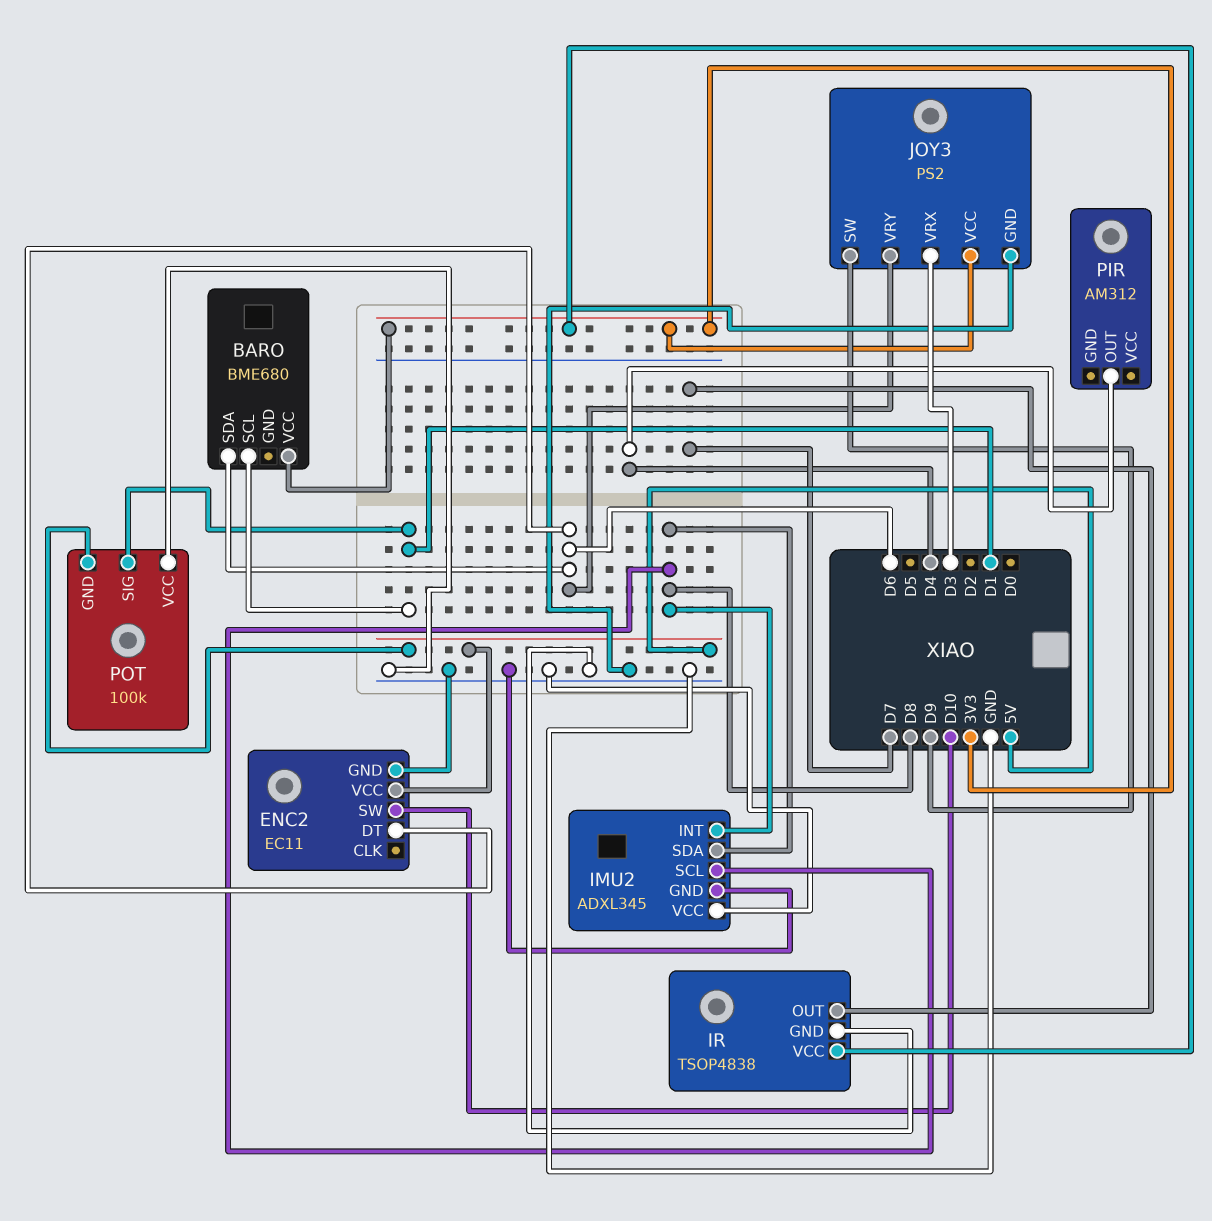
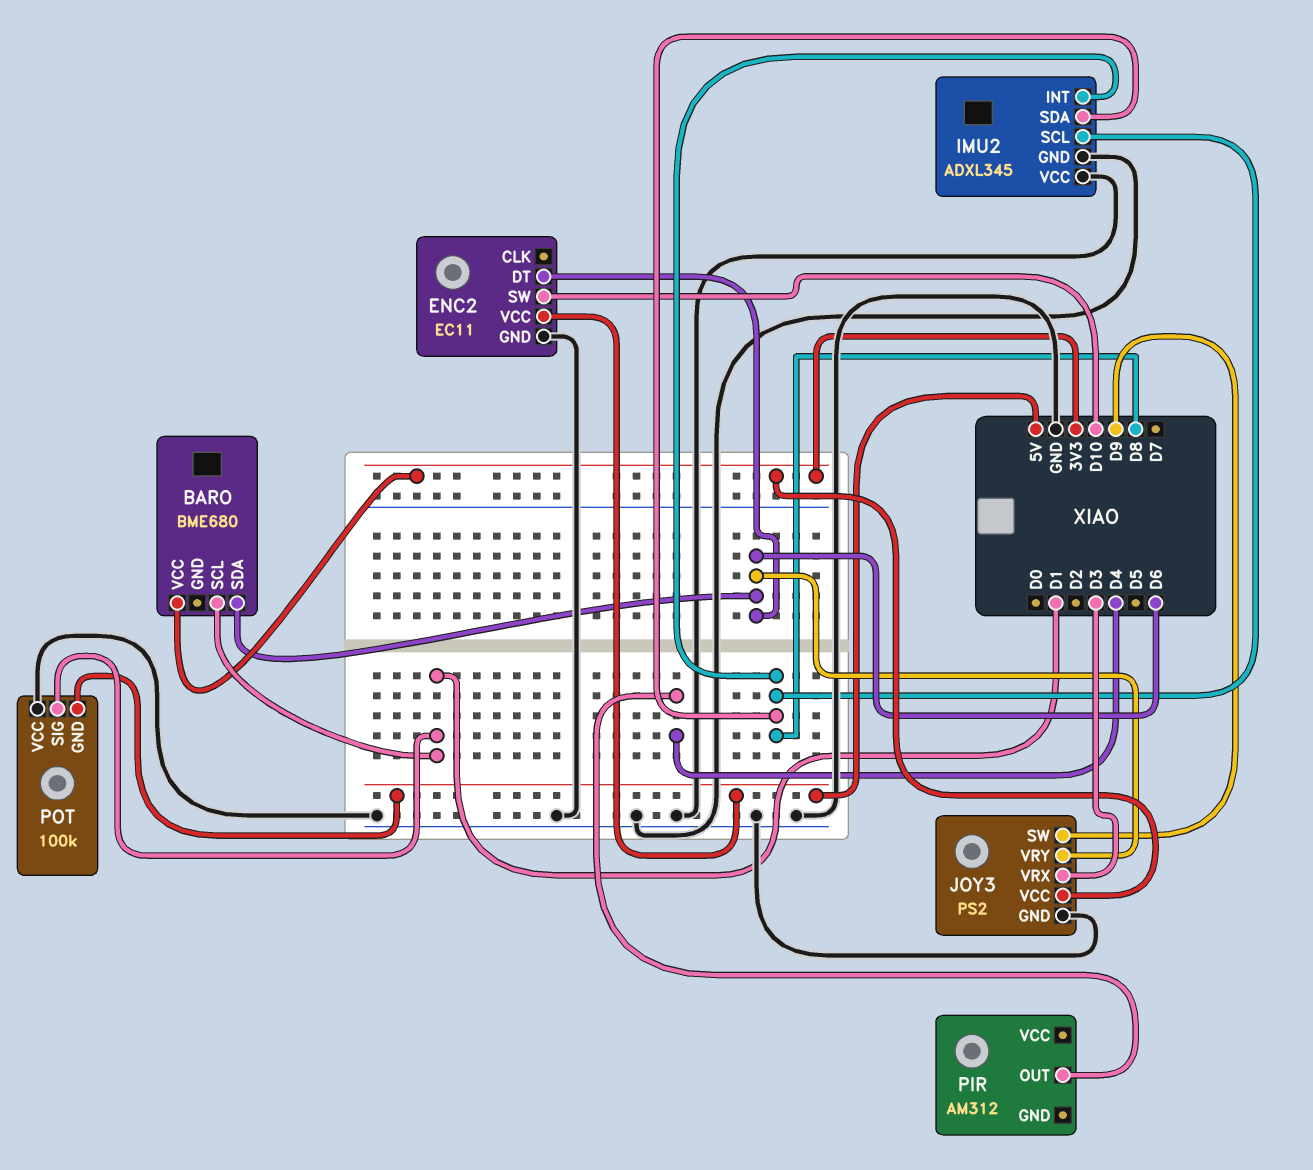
IR: TSOP4838 -> none
IR pin GND: GND -> none
IR pin OUT: D7 -> none
IR pin VCC: 3V3 -> none

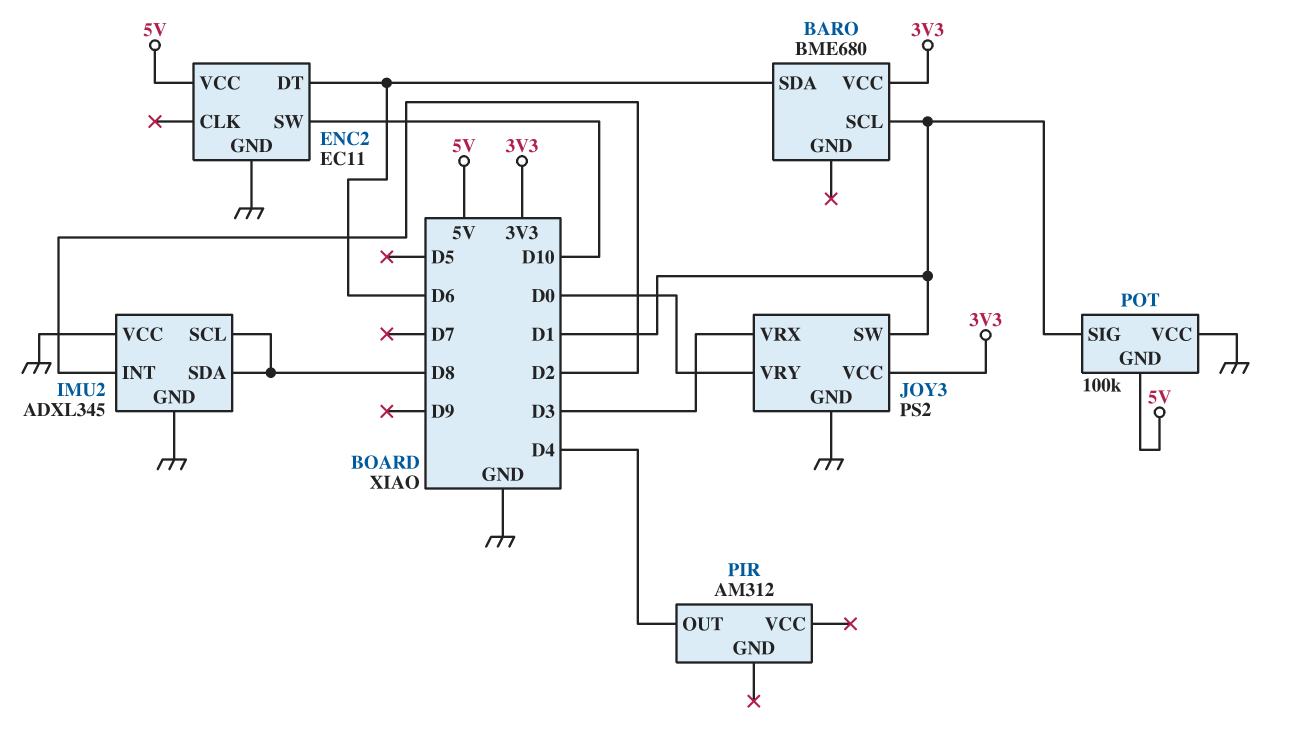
IMU2 pin INT: D8 -> D2
JOY3 pin SW: D9 -> D1
JOY3 pin VRY: D6 -> D0

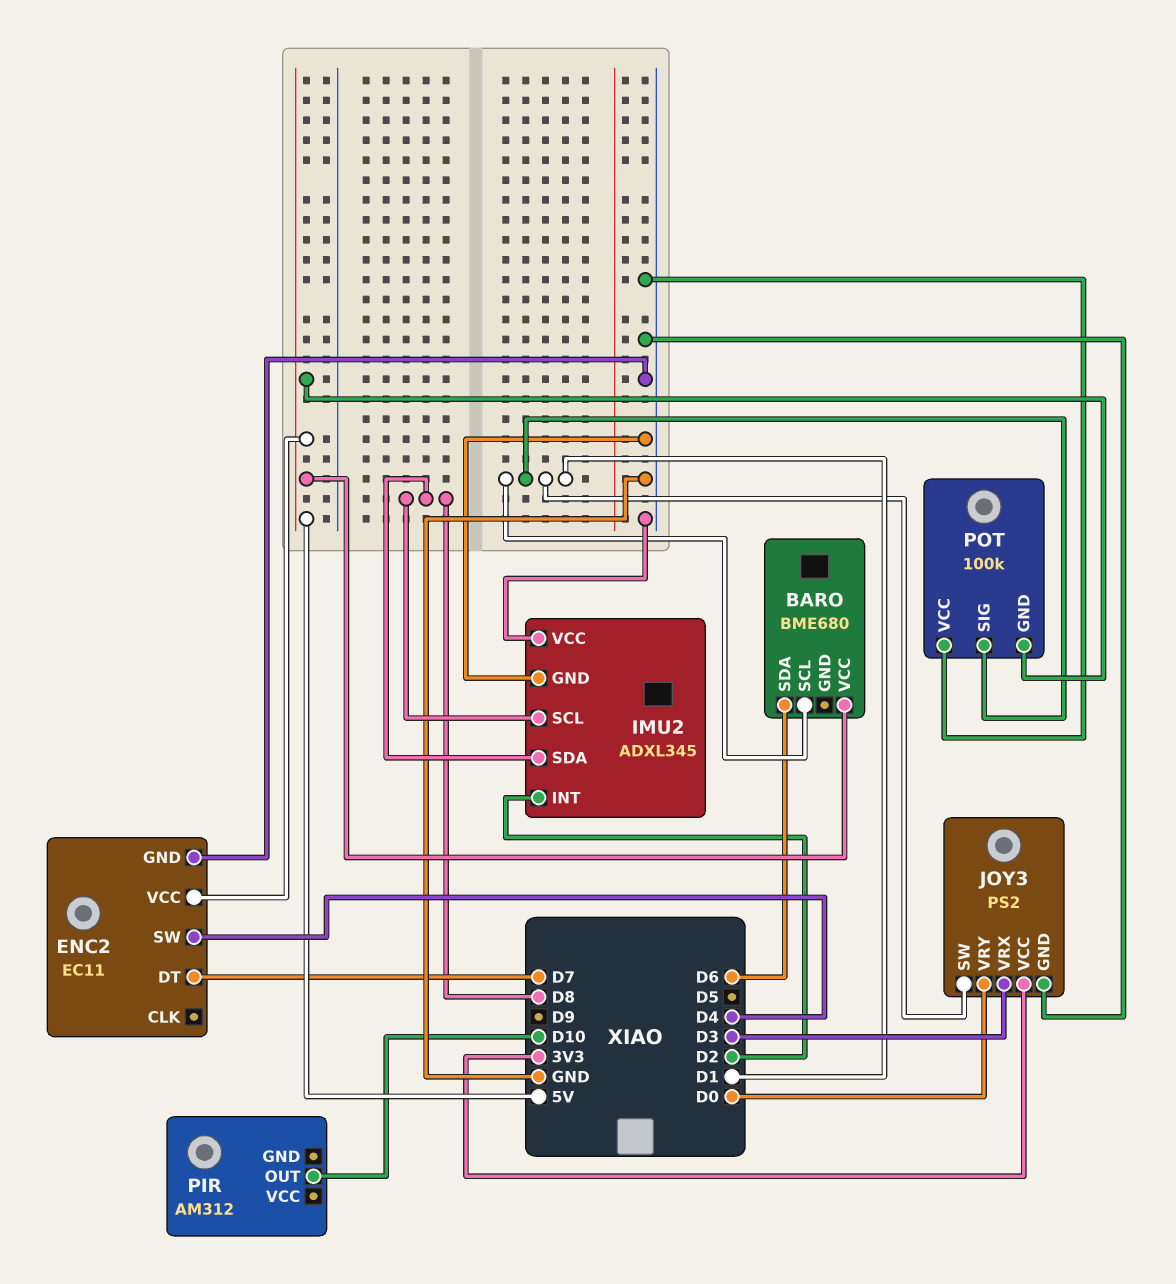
BARO pin VCC: 3V3 -> 5V
ENC2 pin DT: D6 -> D7
ENC2 pin SW: D10 -> D4
PIR pin OUT: D4 -> D10

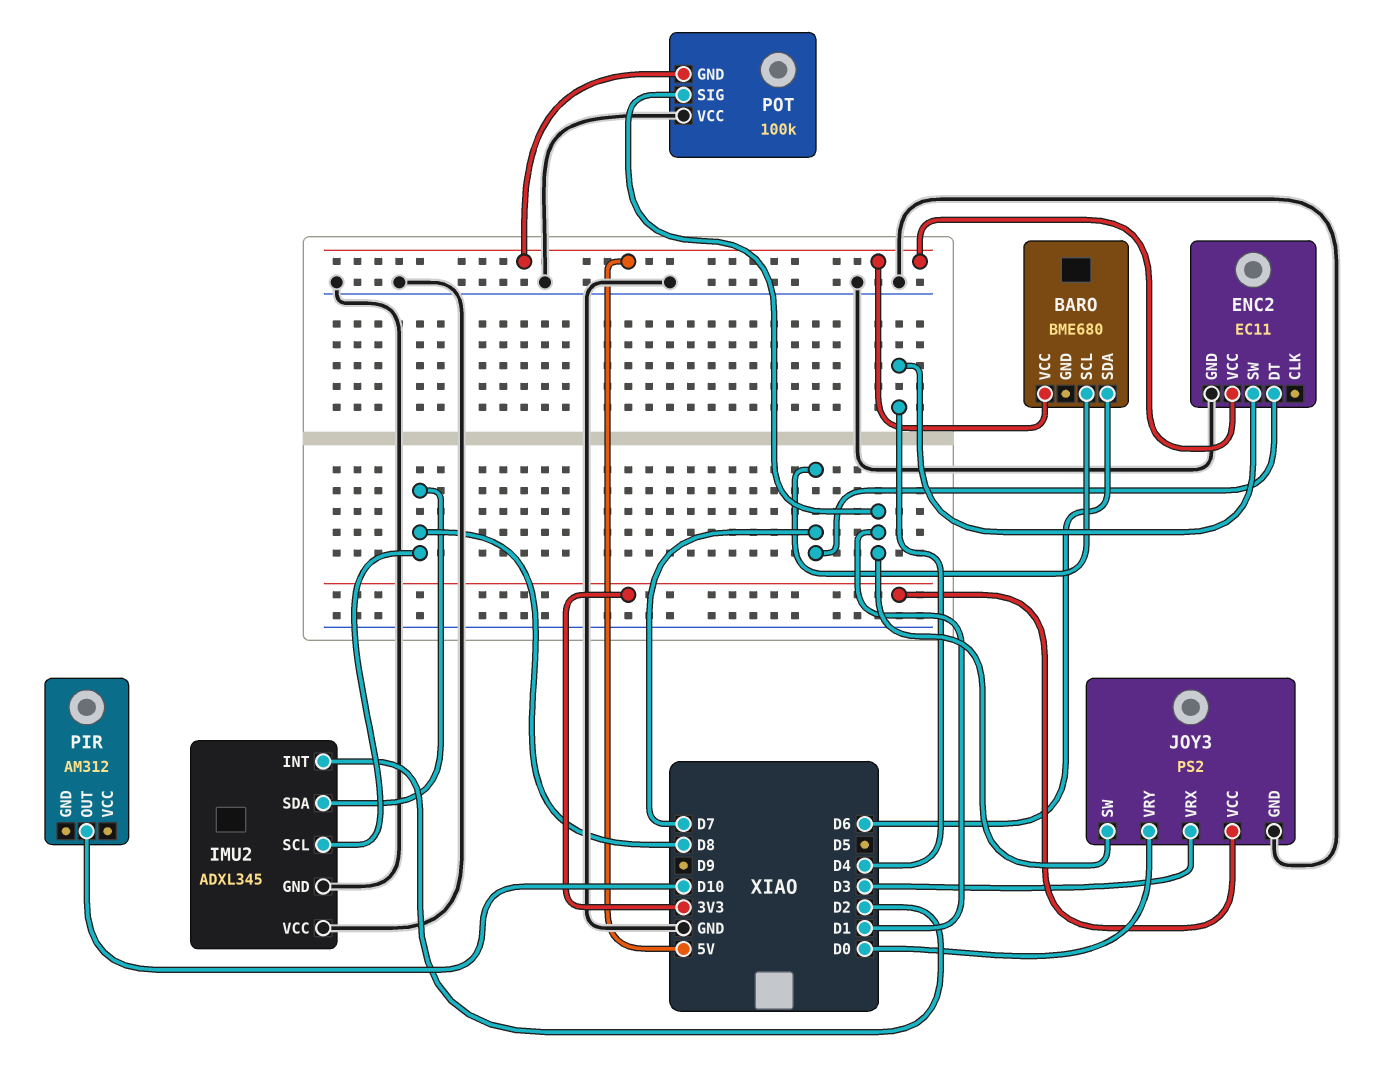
BARO pin SCL: D1 -> D7

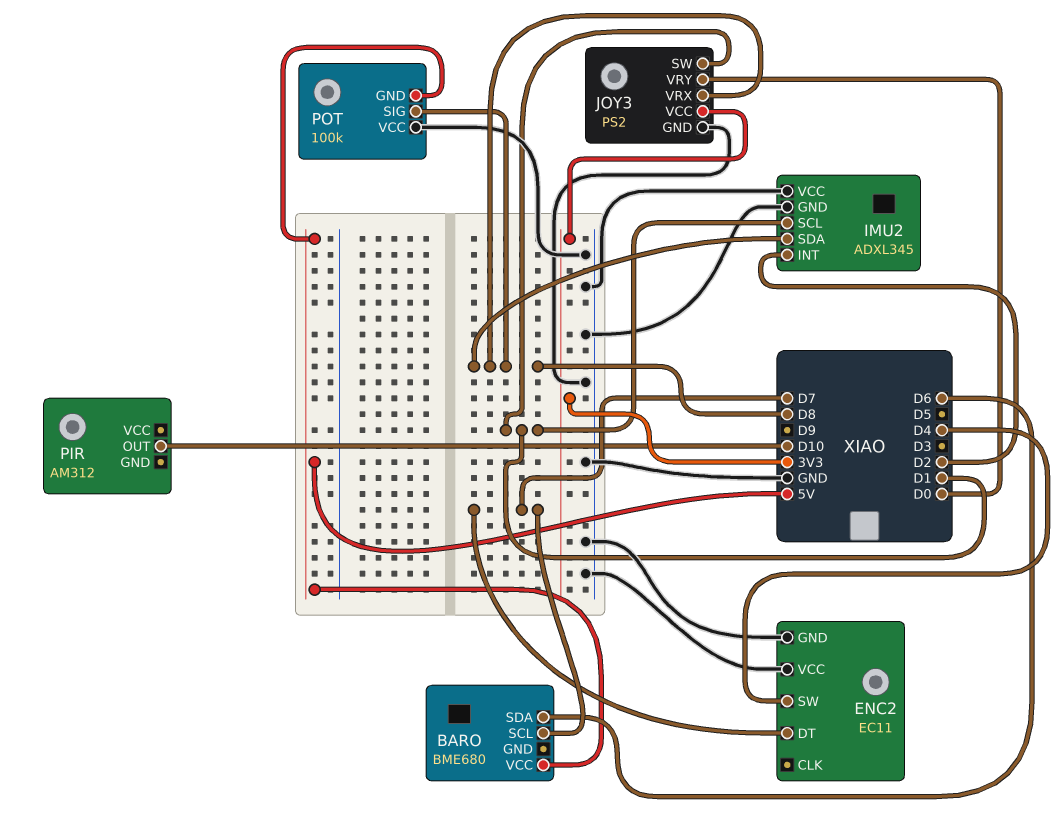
ENC2 pin VCC: 5V -> GND
IMU2 pin SCL: D8 -> D1
JOY3 pin VRX: D3 -> D8
POT pin SIG: D1 -> D8

